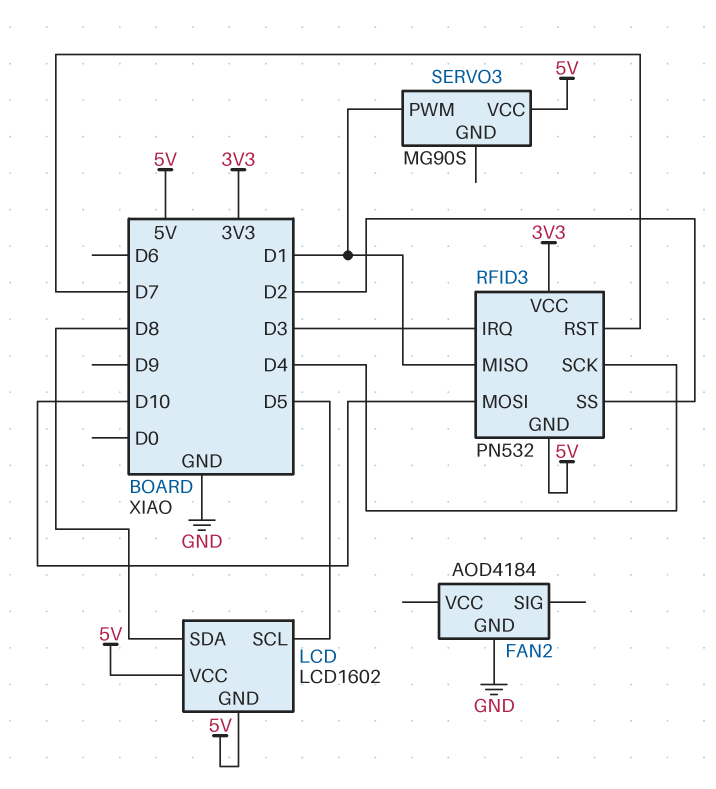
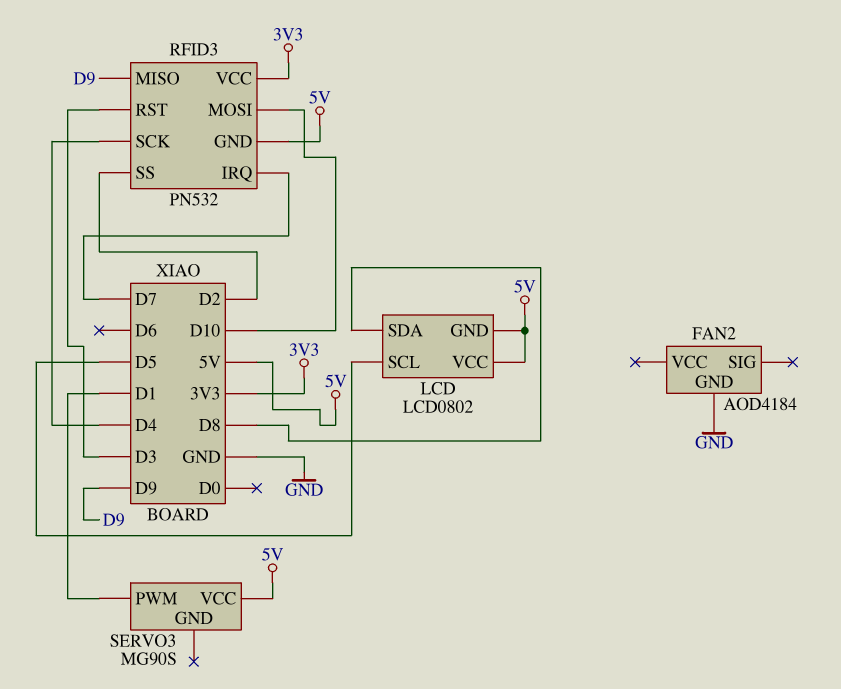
LCD: LCD1602 -> LCD0802
RFID3 pin IRQ: D3 -> D7
RFID3 pin MISO: D1 -> D9
RFID3 pin RST: D7 -> D3

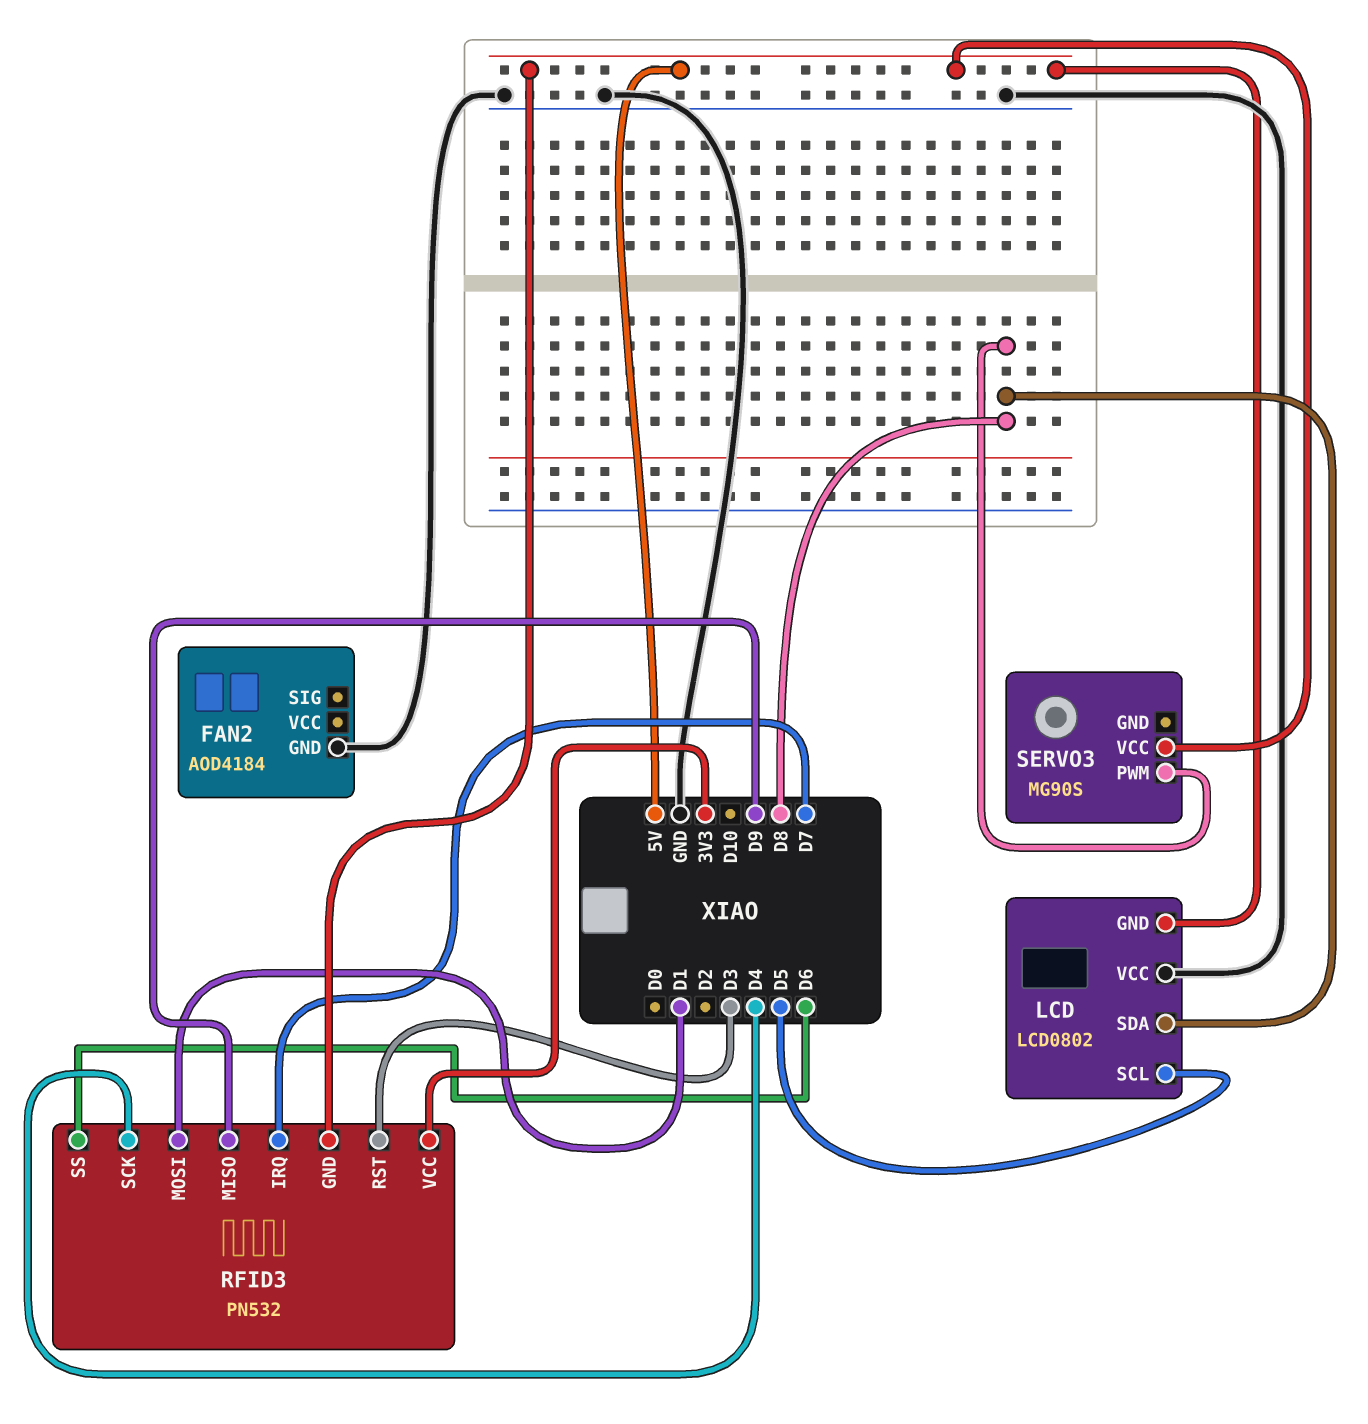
LCD pin VCC: 5V -> GND
RFID3 pin MOSI: D10 -> D1
RFID3 pin SS: D2 -> D6
SERVO3 pin PWM: D1 -> D8

